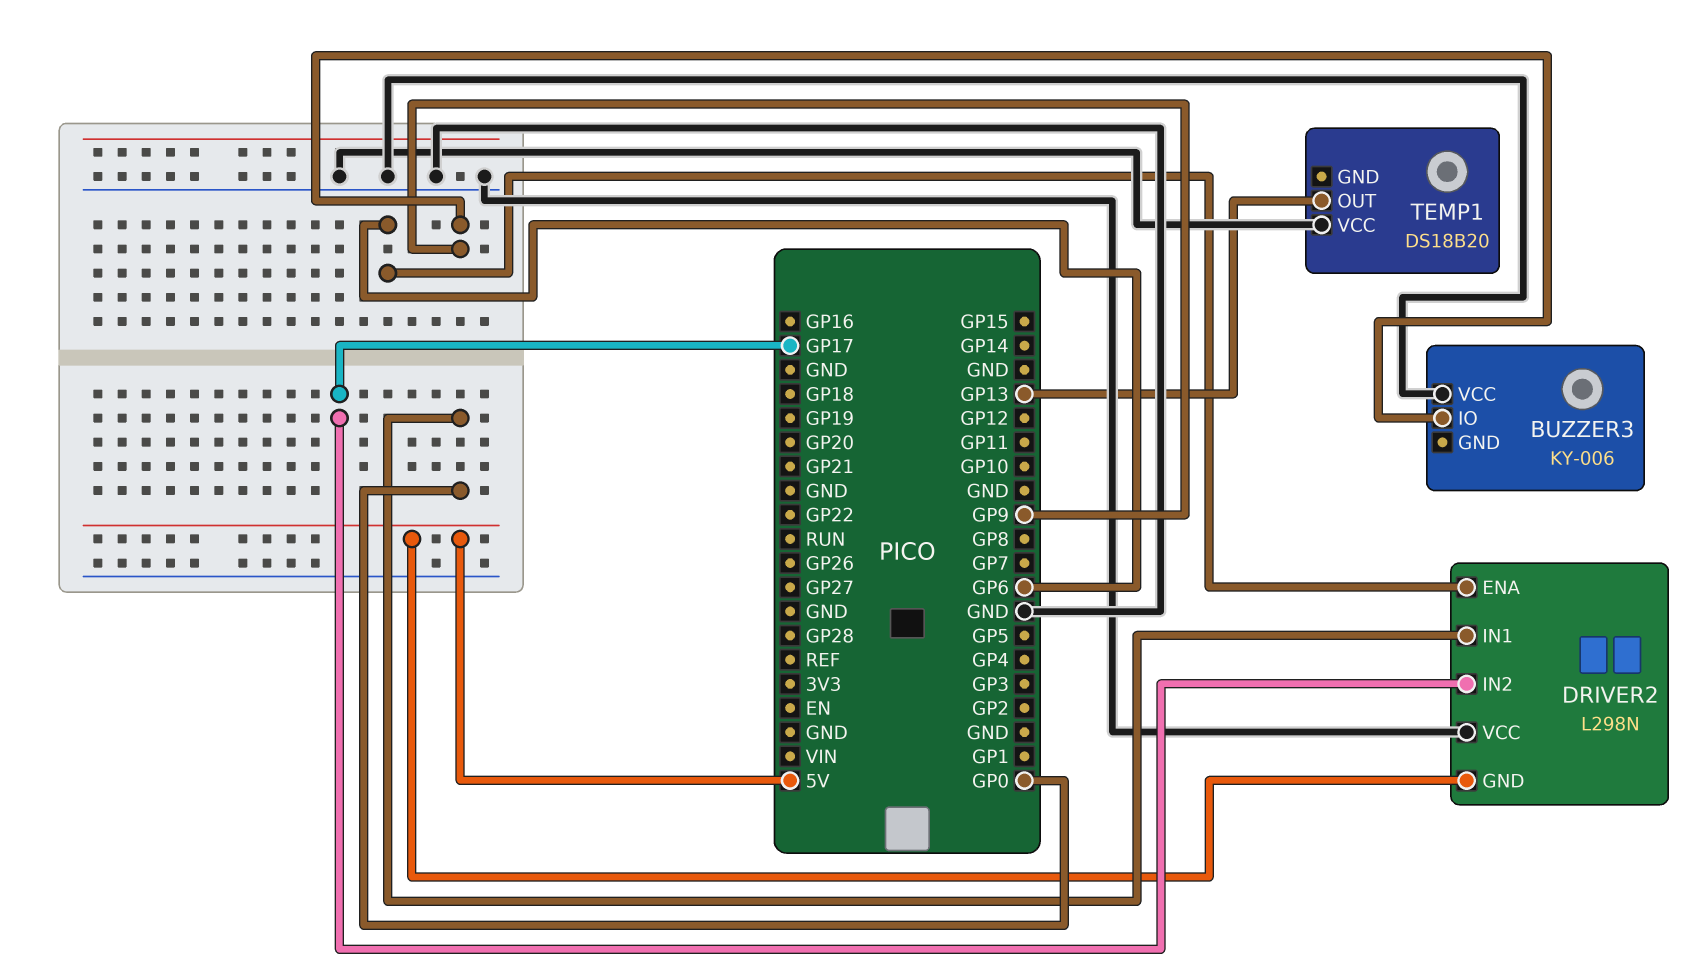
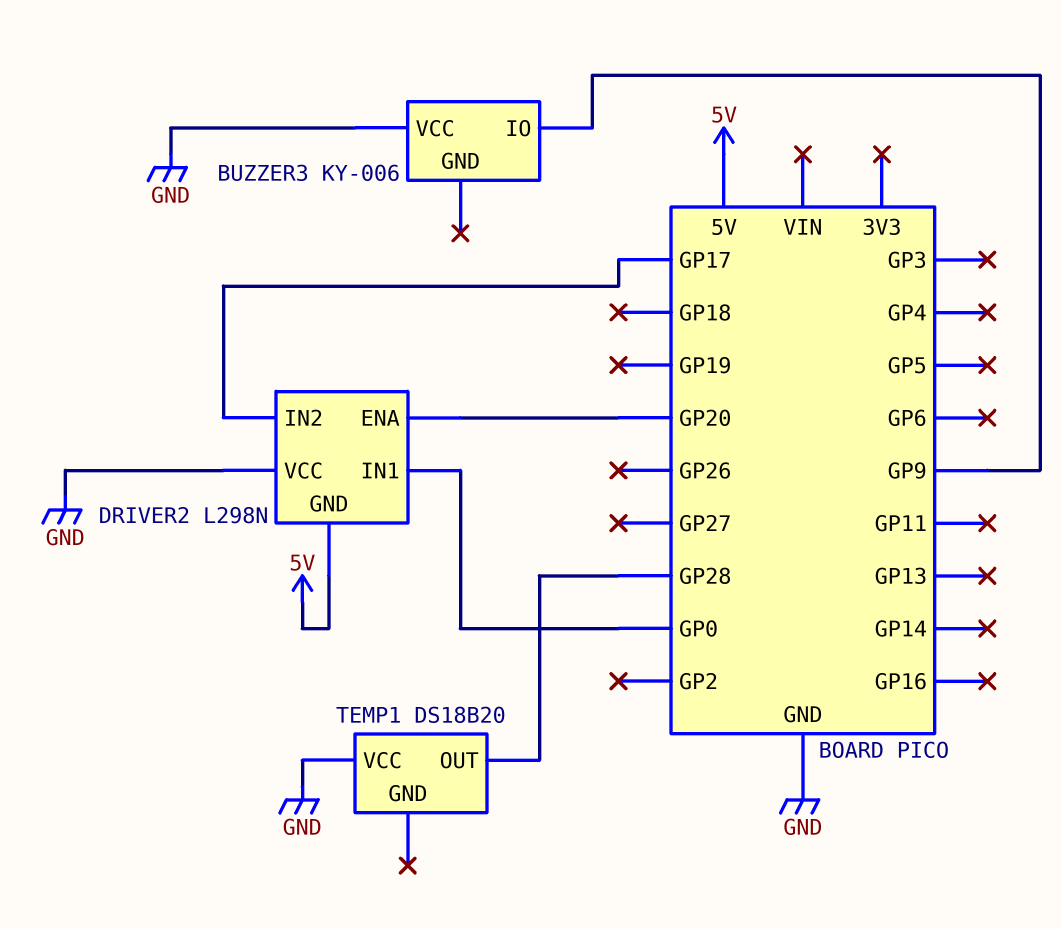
DRIVER2 pin ENA: GP6 -> GP20
TEMP1 pin OUT: GP13 -> GP28

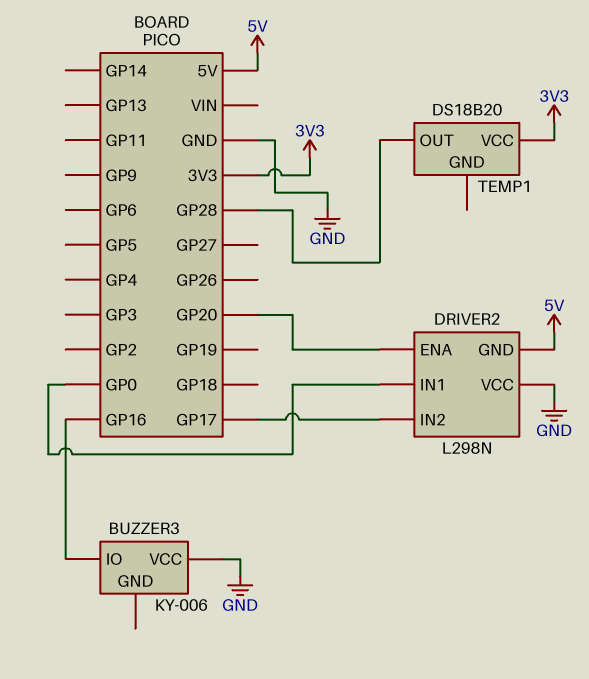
BUZZER3 pin IO: GP9 -> GP16
TEMP1 pin VCC: GND -> 3V3

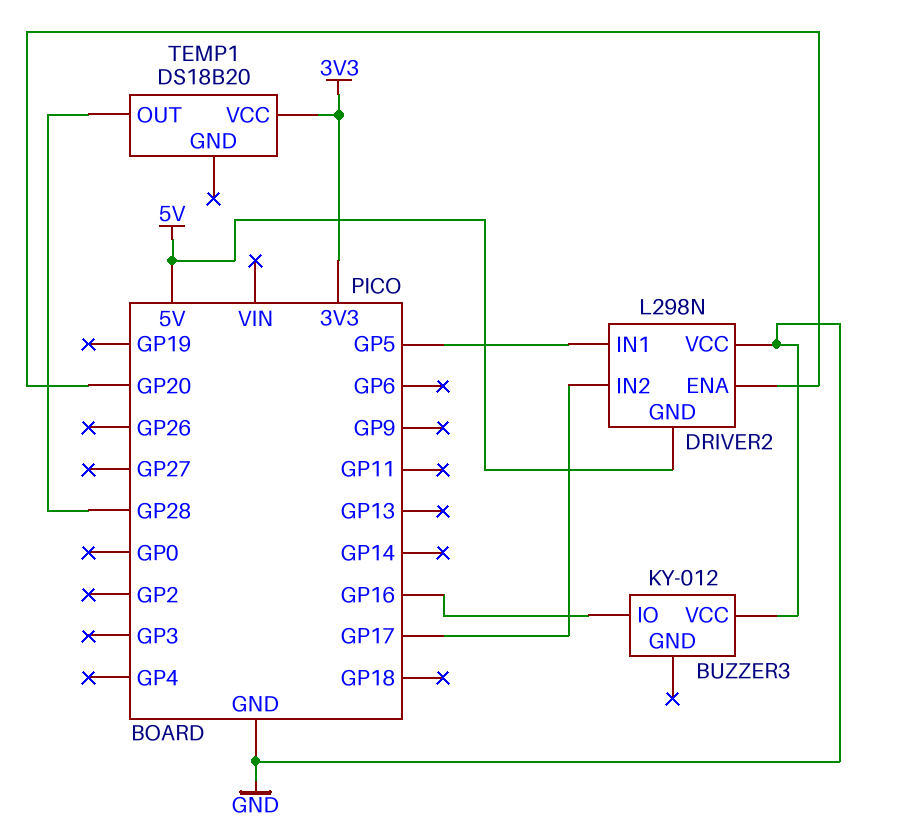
BUZZER3: KY-006 -> KY-012
DRIVER2 pin IN1: GP0 -> GP5

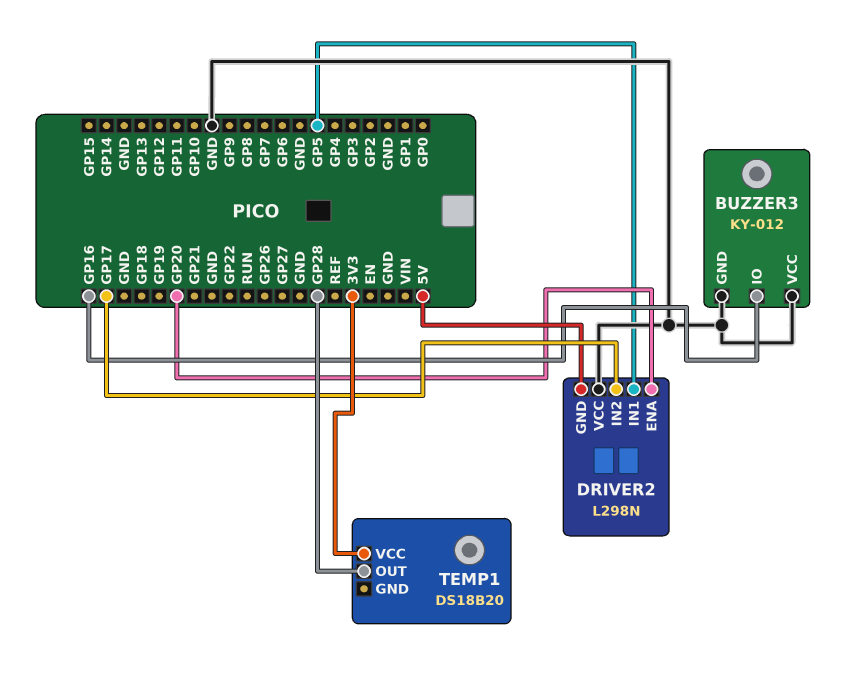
BUZZER3 pin GND: none -> GND

